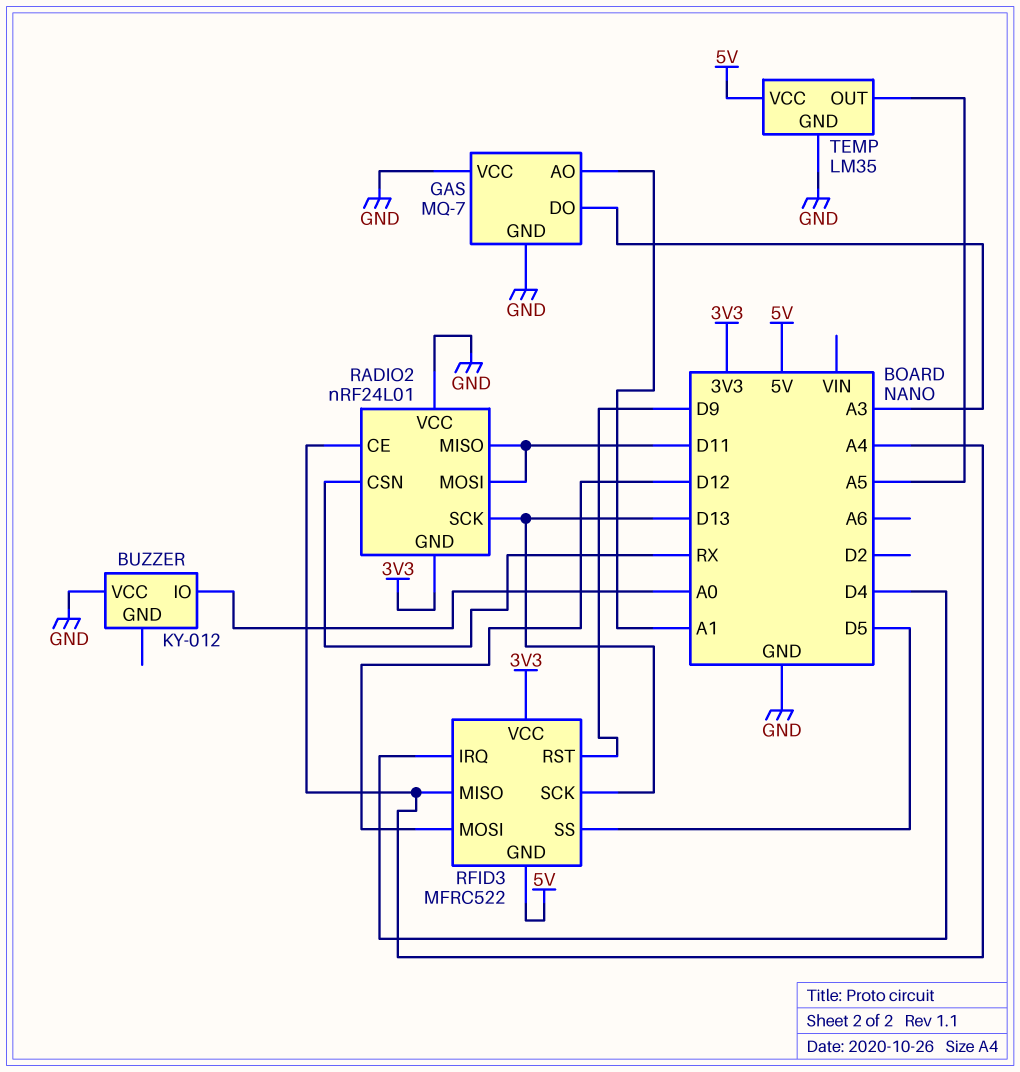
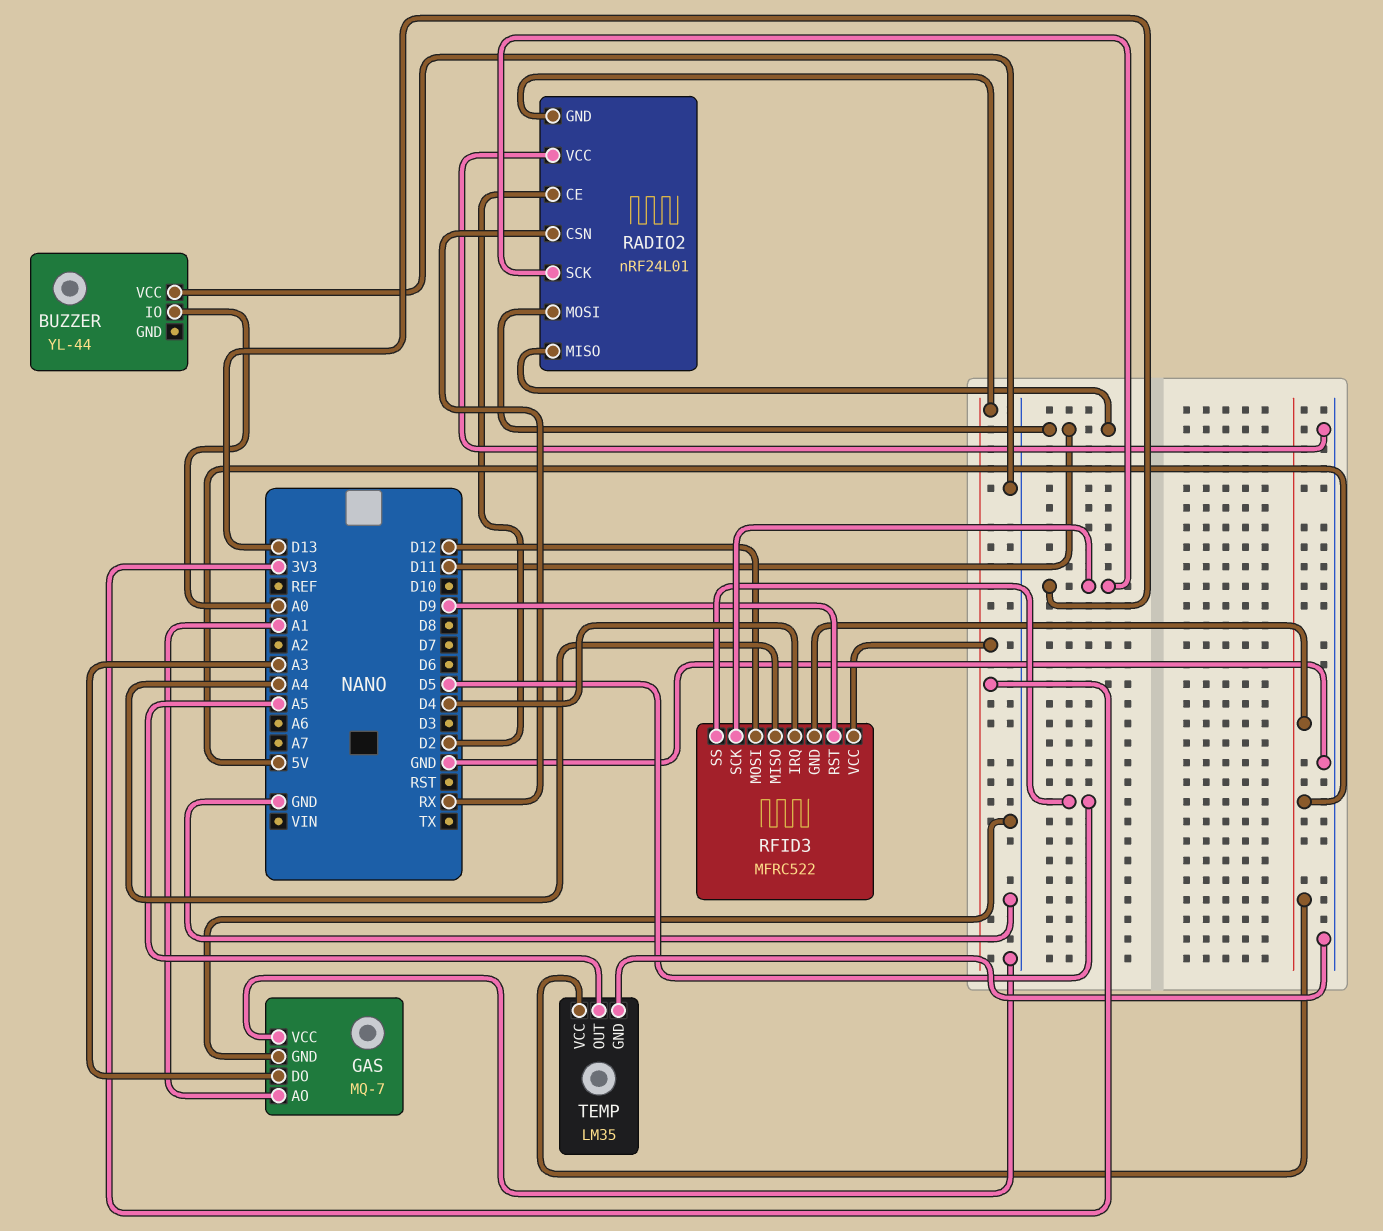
BUZZER: KY-012 -> YL-44
RADIO2 pin CE: A4 -> D2

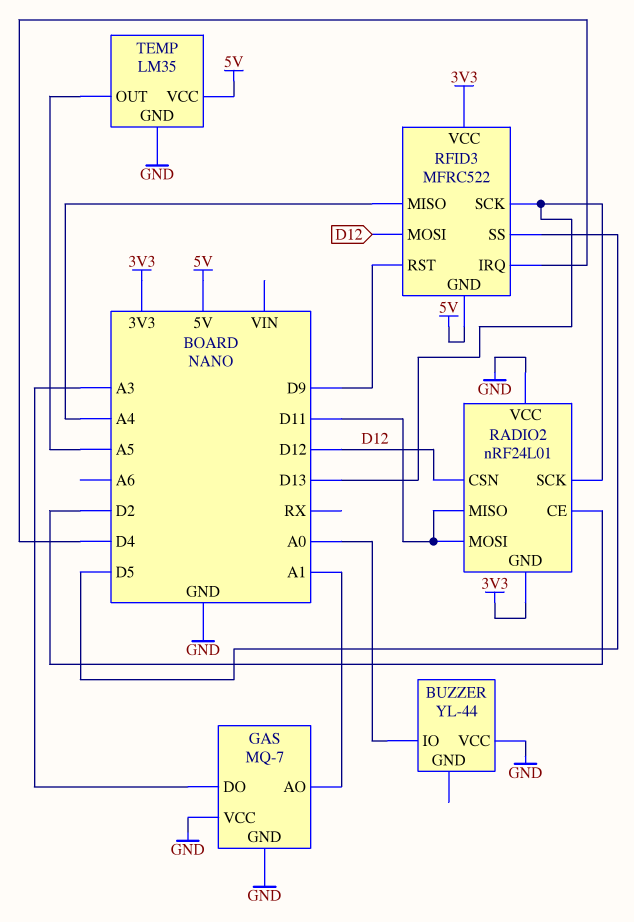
RADIO2 pin CSN: RX -> D12

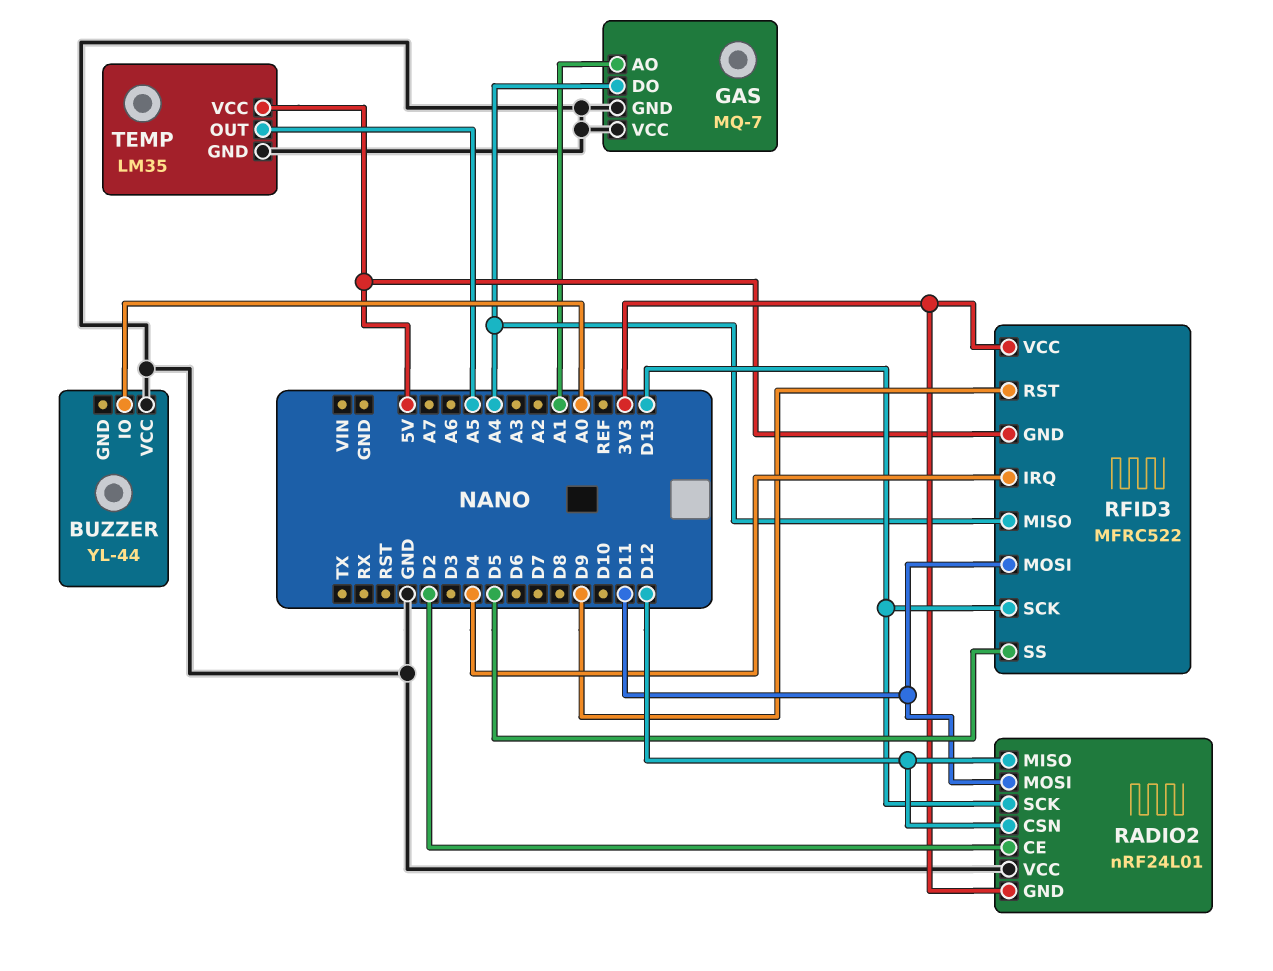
GAS pin DO: A3 -> A4
RADIO2 pin MISO: D11 -> D12
RFID3 pin MOSI: D12 -> D11

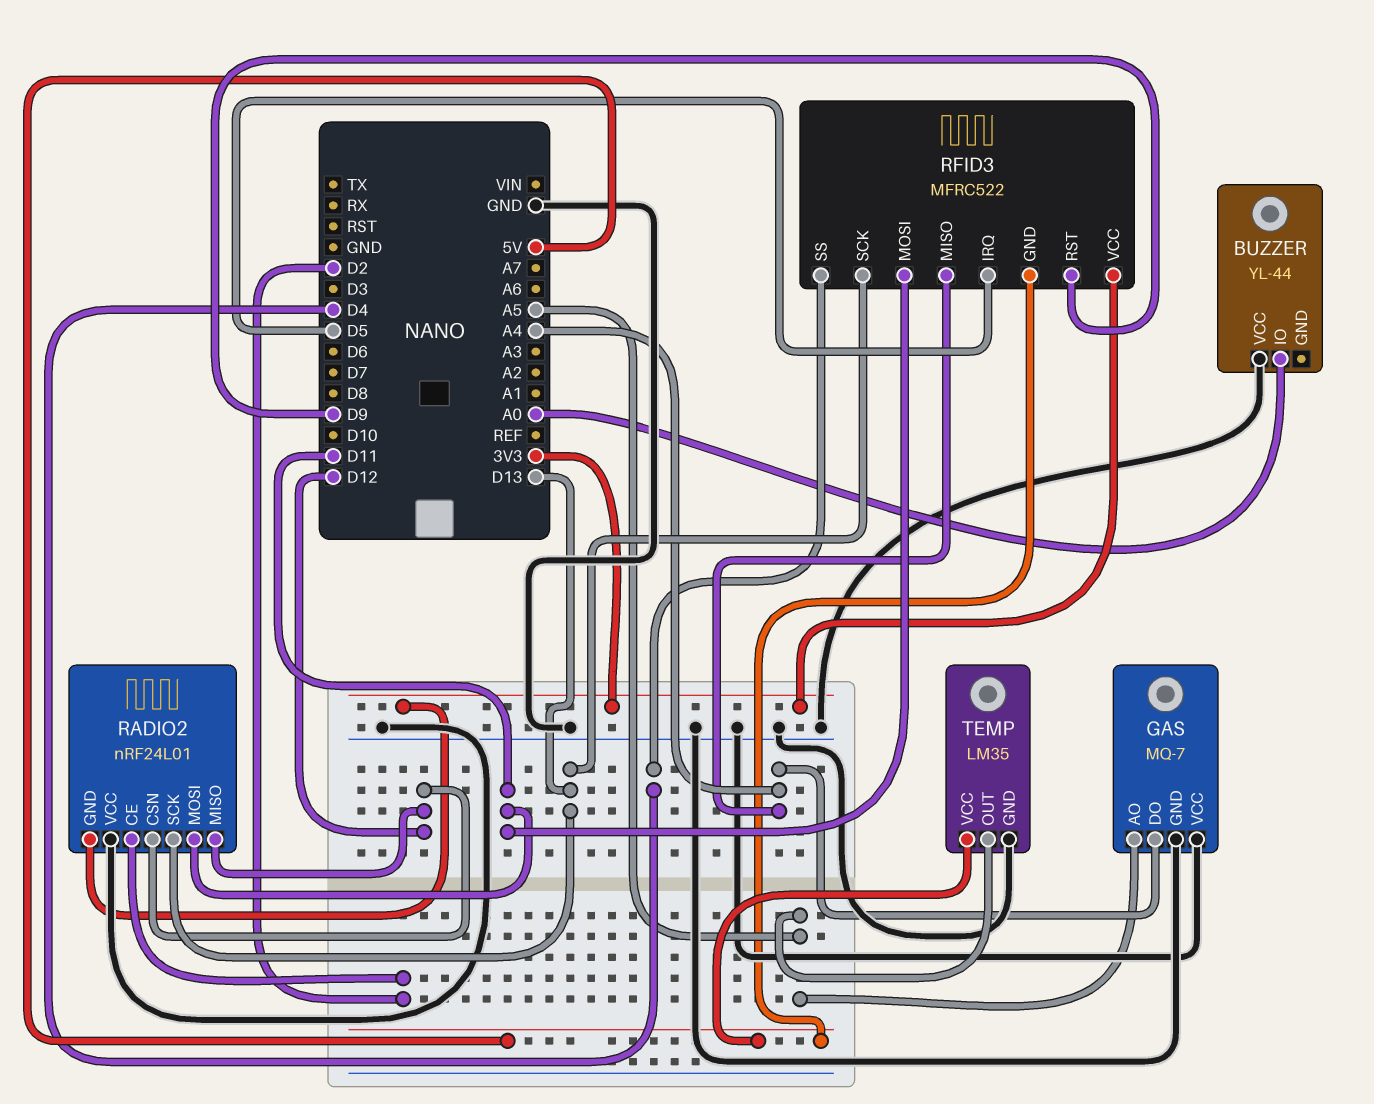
GAS pin AO: A1 -> A5
RFID3 pin IRQ: D4 -> D5
RFID3 pin SS: D5 -> D4

